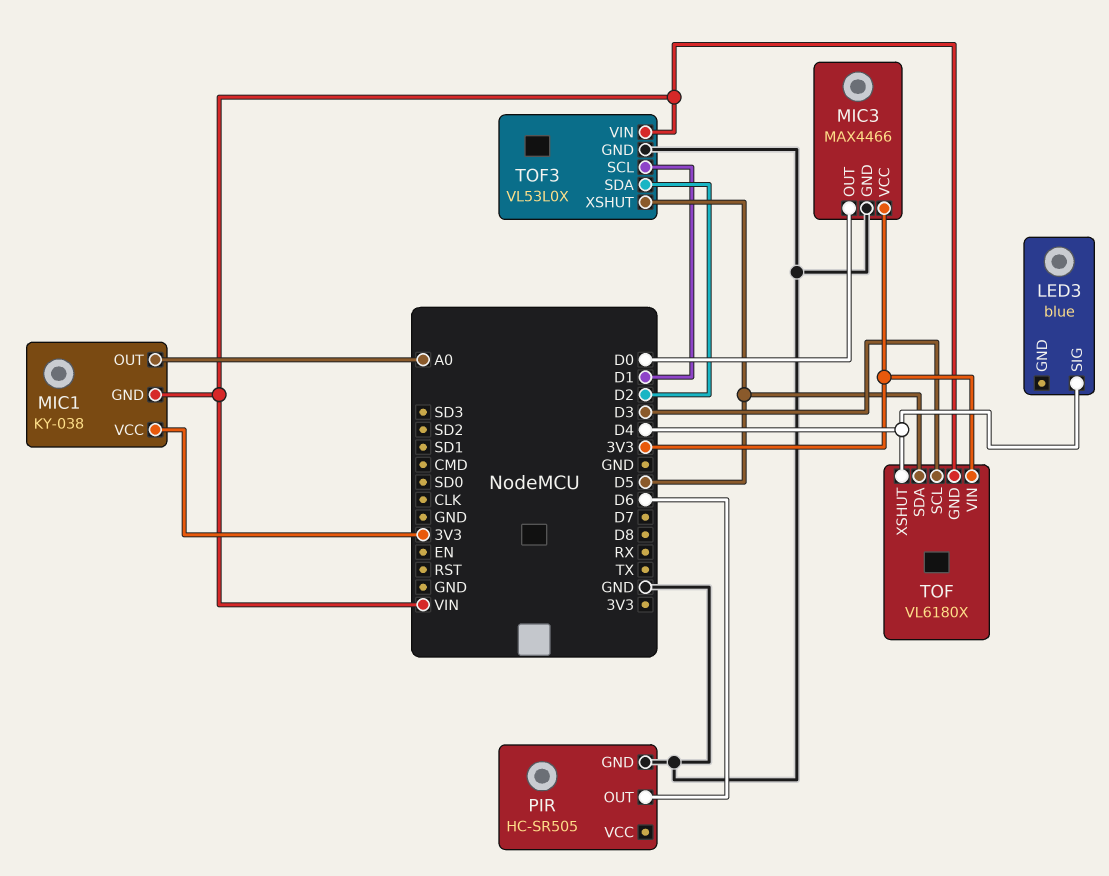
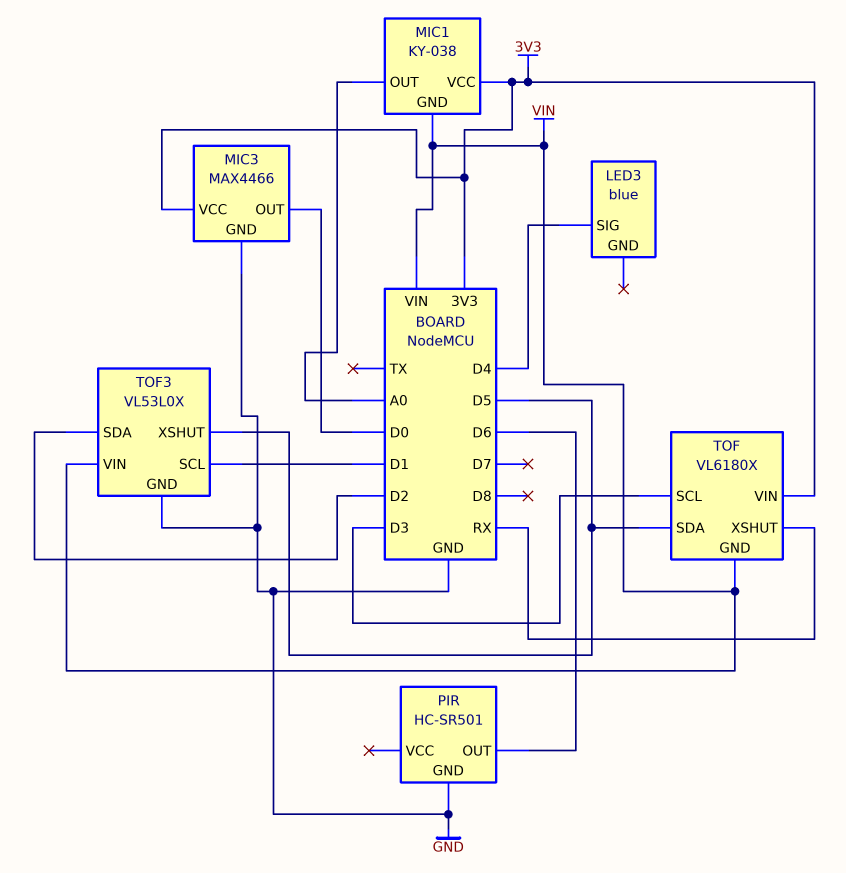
PIR: HC-SR505 -> HC-SR501
TOF pin XSHUT: D4 -> RX

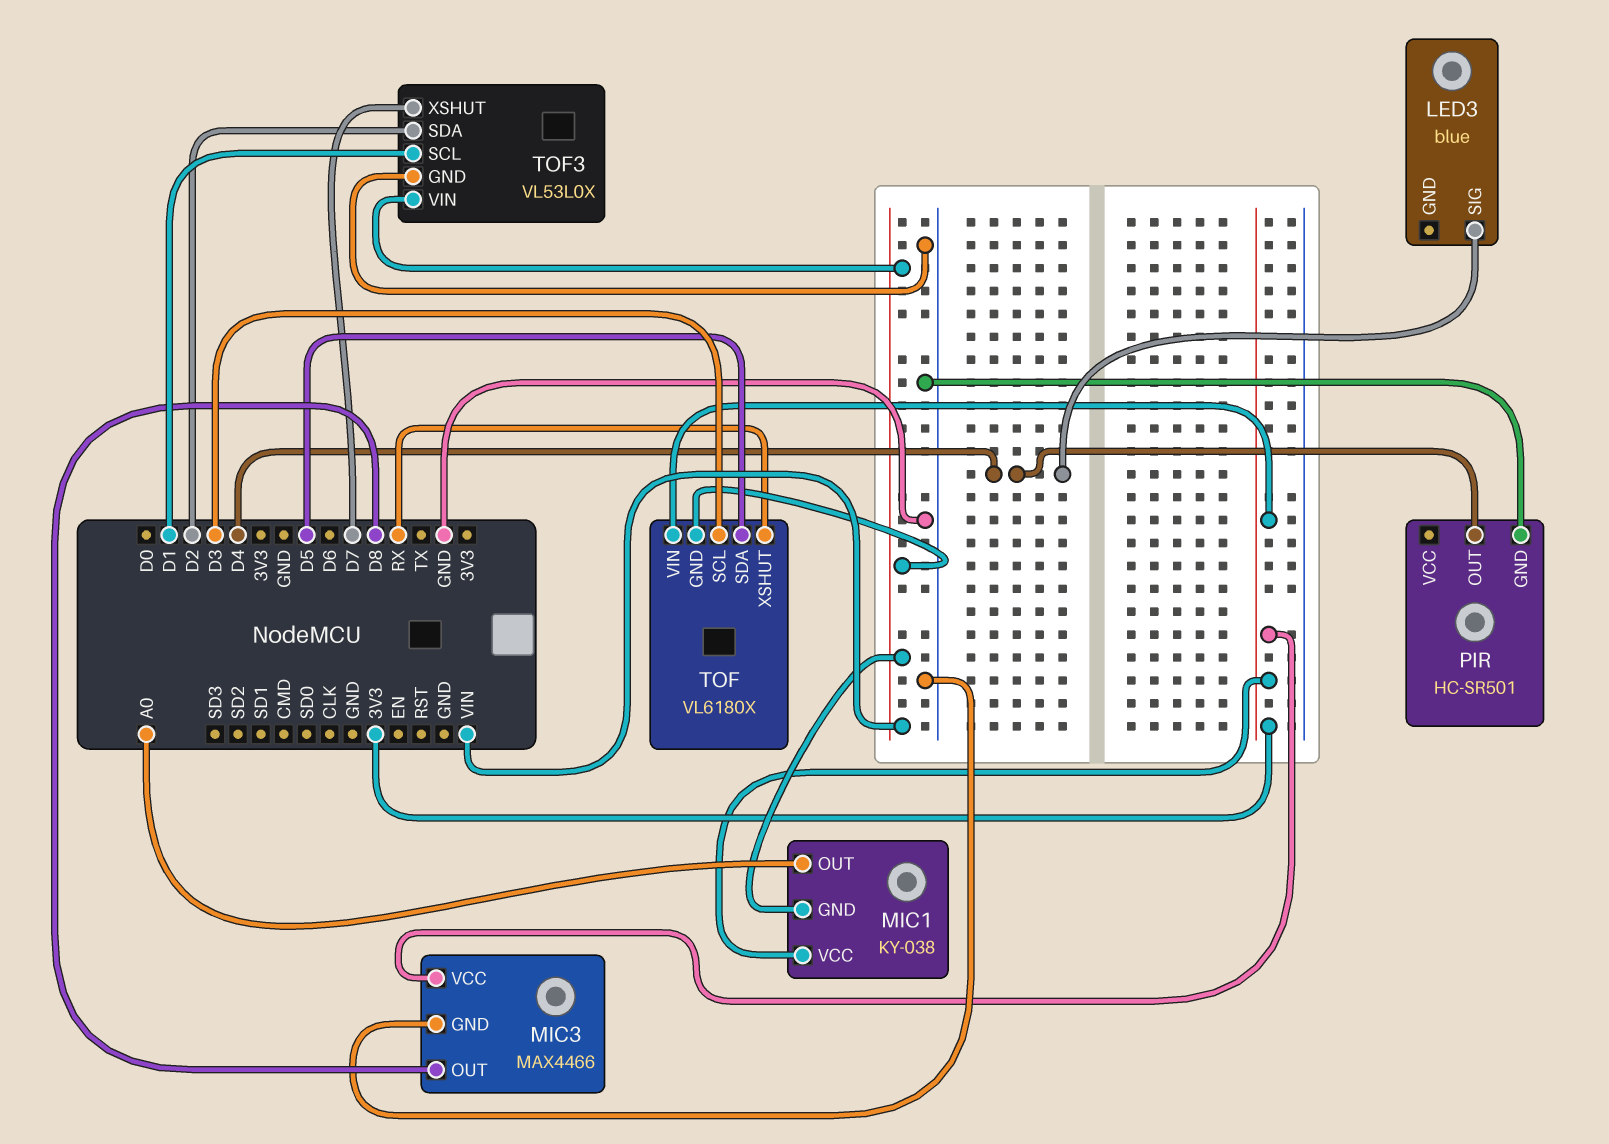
MIC3 pin OUT: D0 -> D8
PIR pin OUT: D6 -> D4
TOF3 pin XSHUT: D5 -> D7

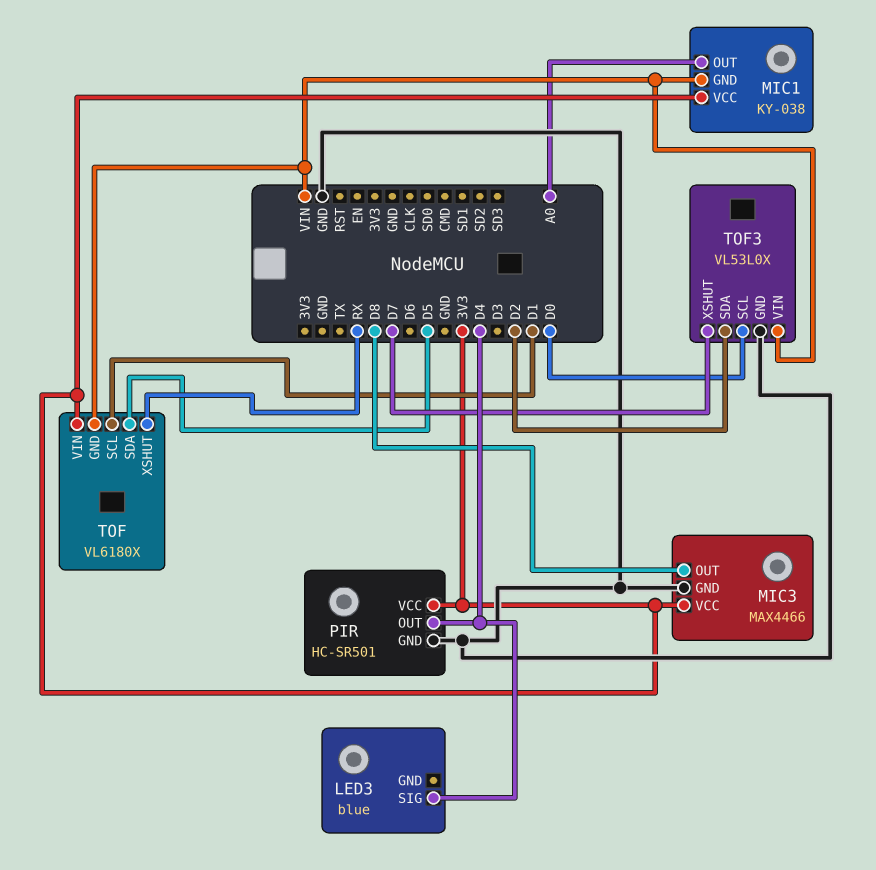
PIR pin VCC: none -> 3V3
TOF pin SCL: D3 -> D1
TOF3 pin SCL: D1 -> D0

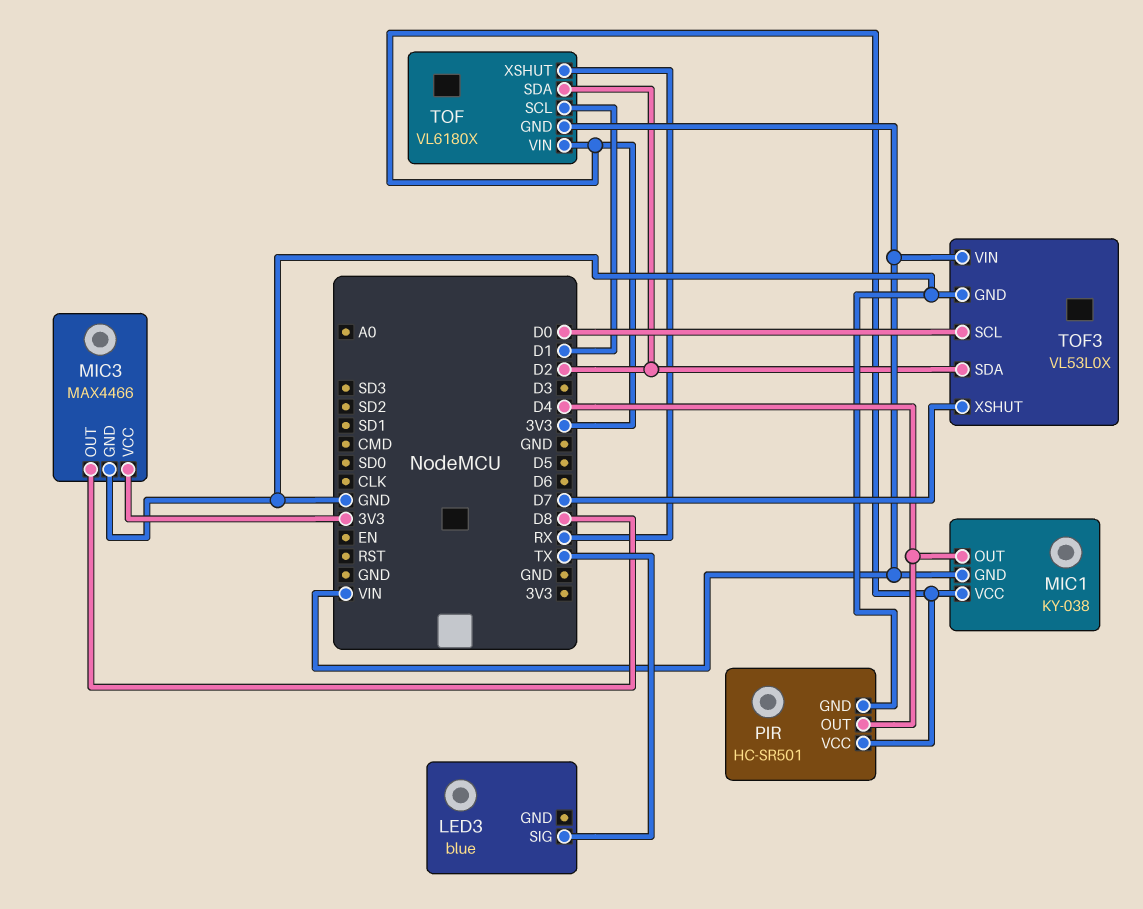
LED3 pin SIG: D4 -> TX
MIC1 pin OUT: A0 -> D4
TOF pin SDA: D5 -> D2

